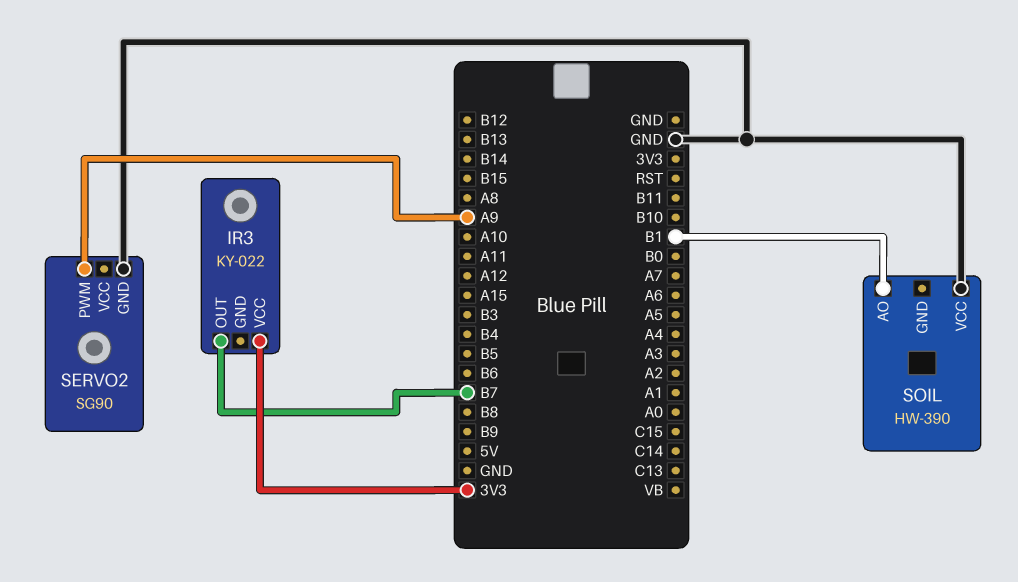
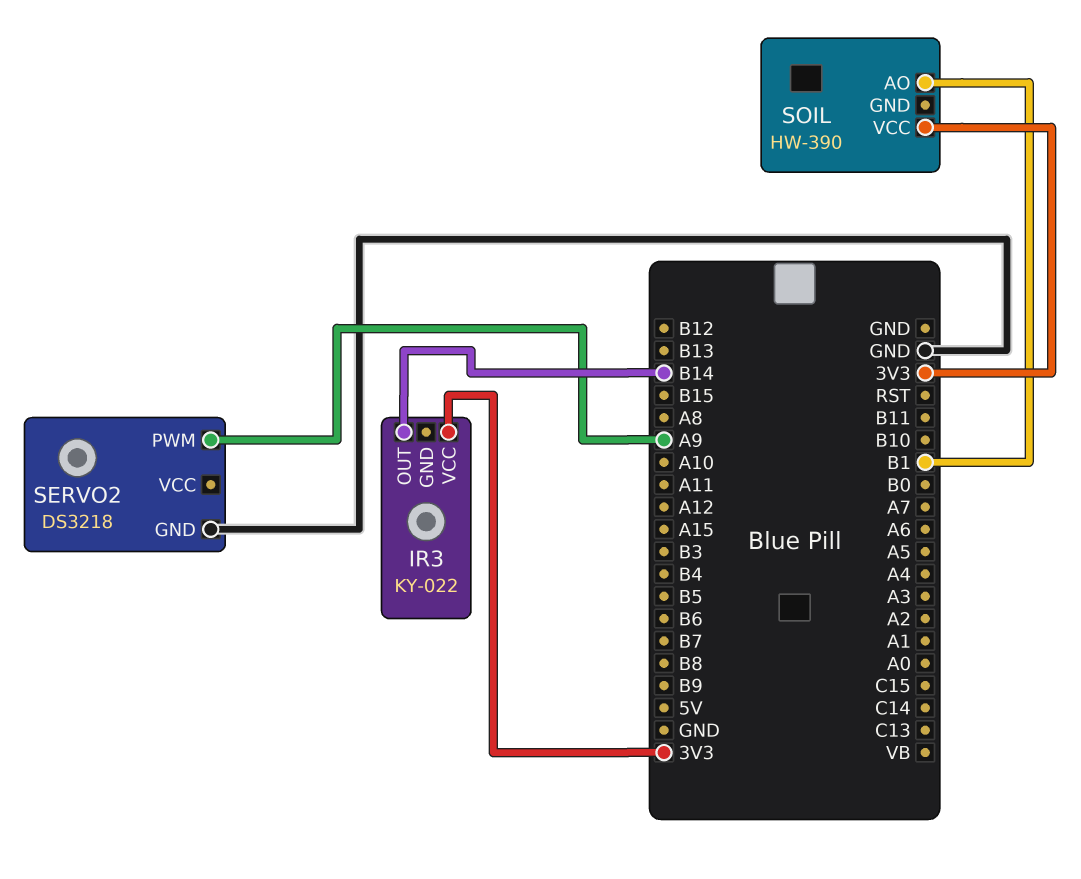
IR3 pin OUT: B7 -> B14
SERVO2: SG90 -> DS3218
SOIL pin VCC: GND -> 3V3

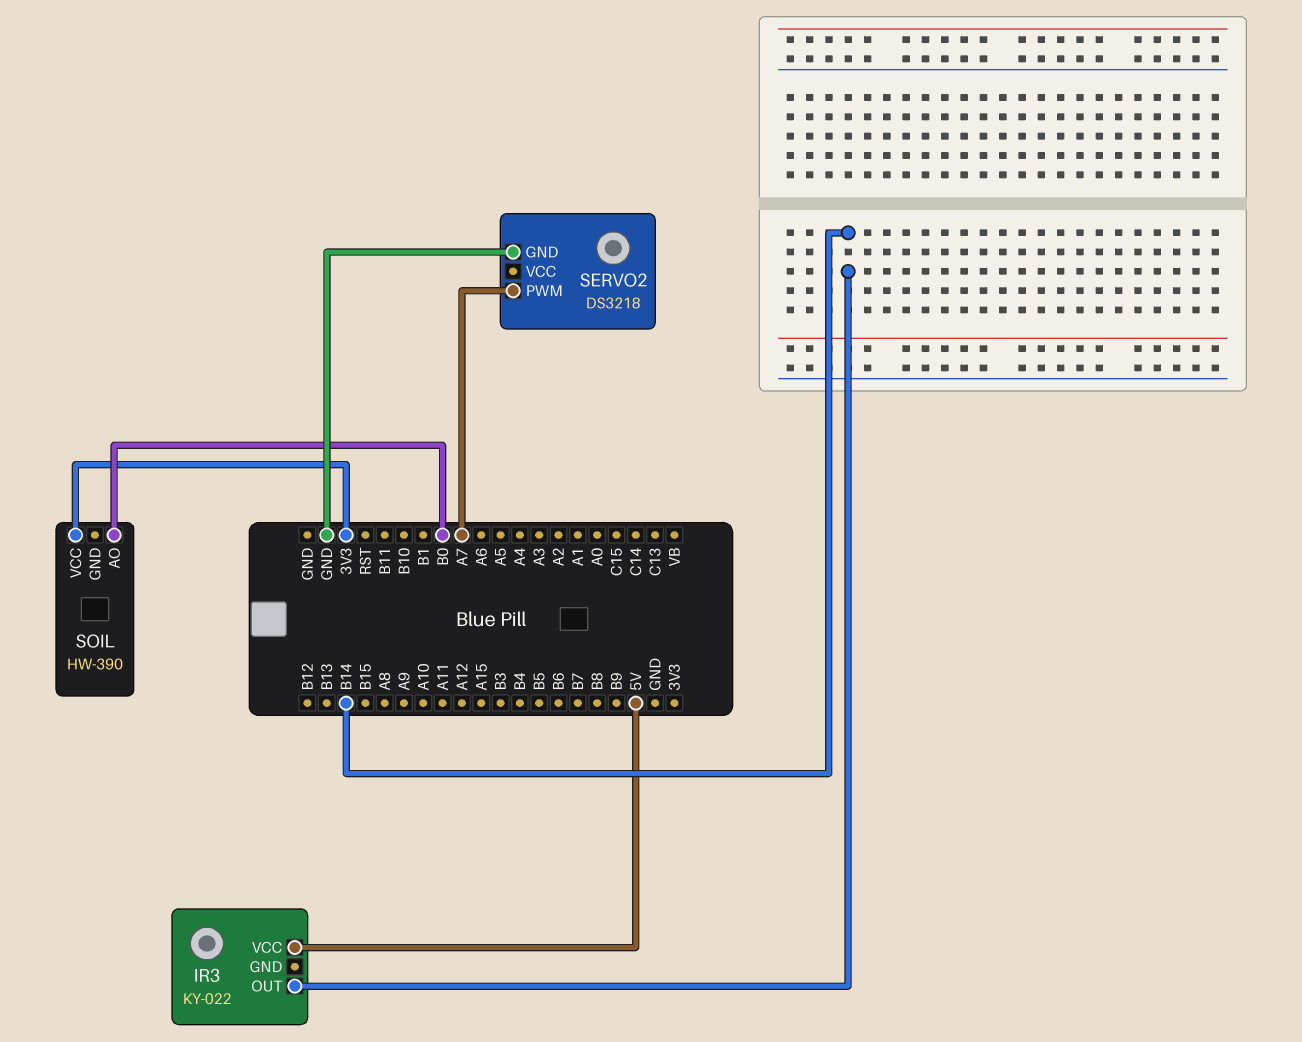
IR3 pin VCC: 3V3 -> 5V
SERVO2 pin PWM: A9 -> A7
SOIL pin AO: B1 -> B0

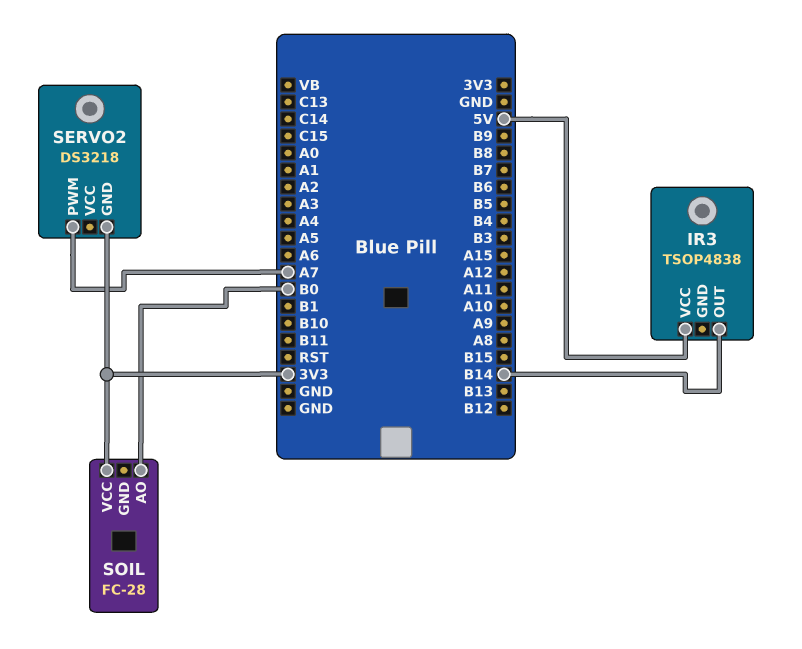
IR3: KY-022 -> TSOP4838
SERVO2 pin GND: GND -> 3V3
SOIL: HW-390 -> FC-28

